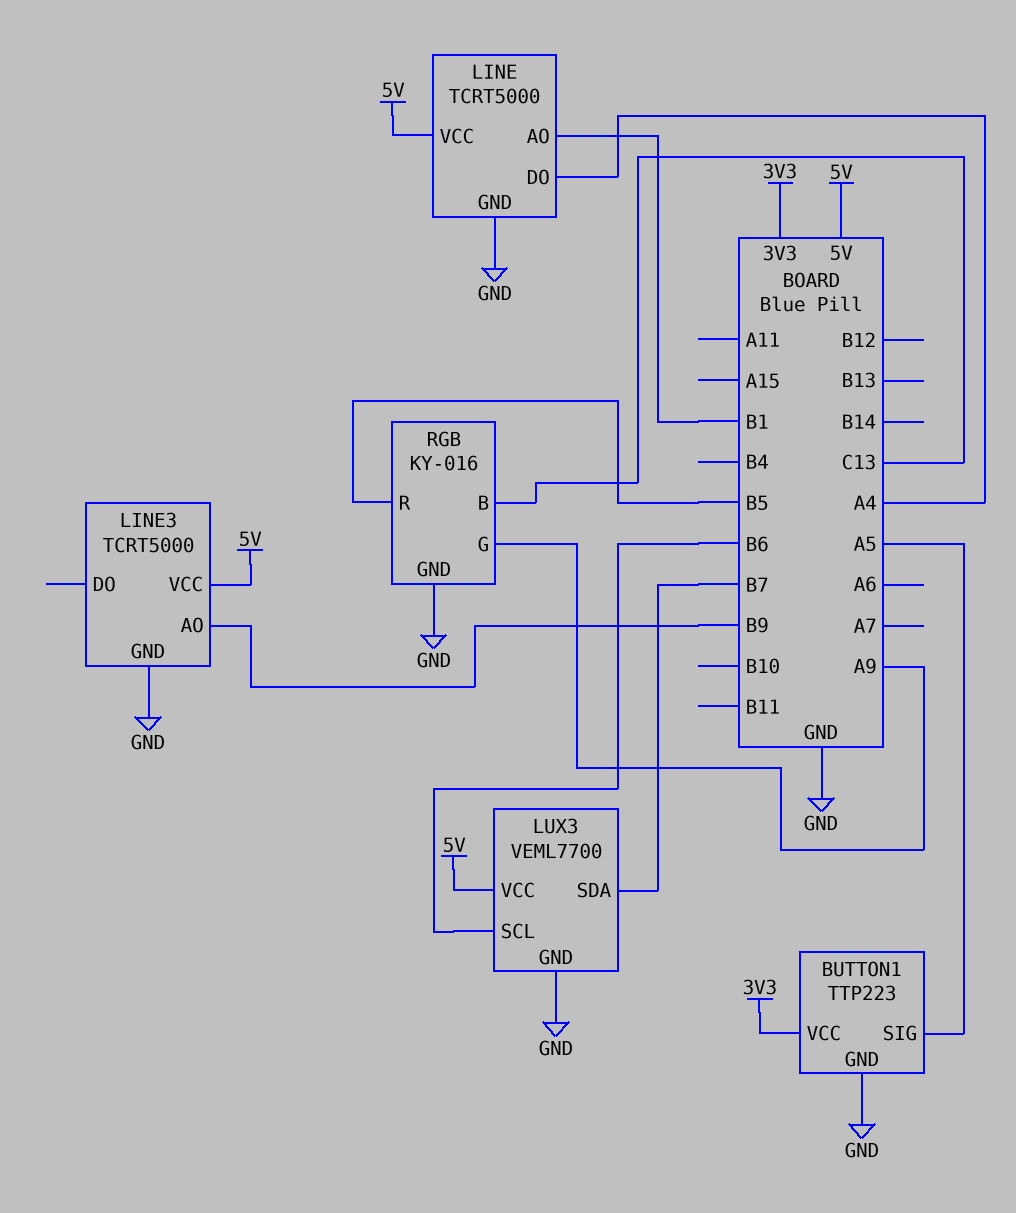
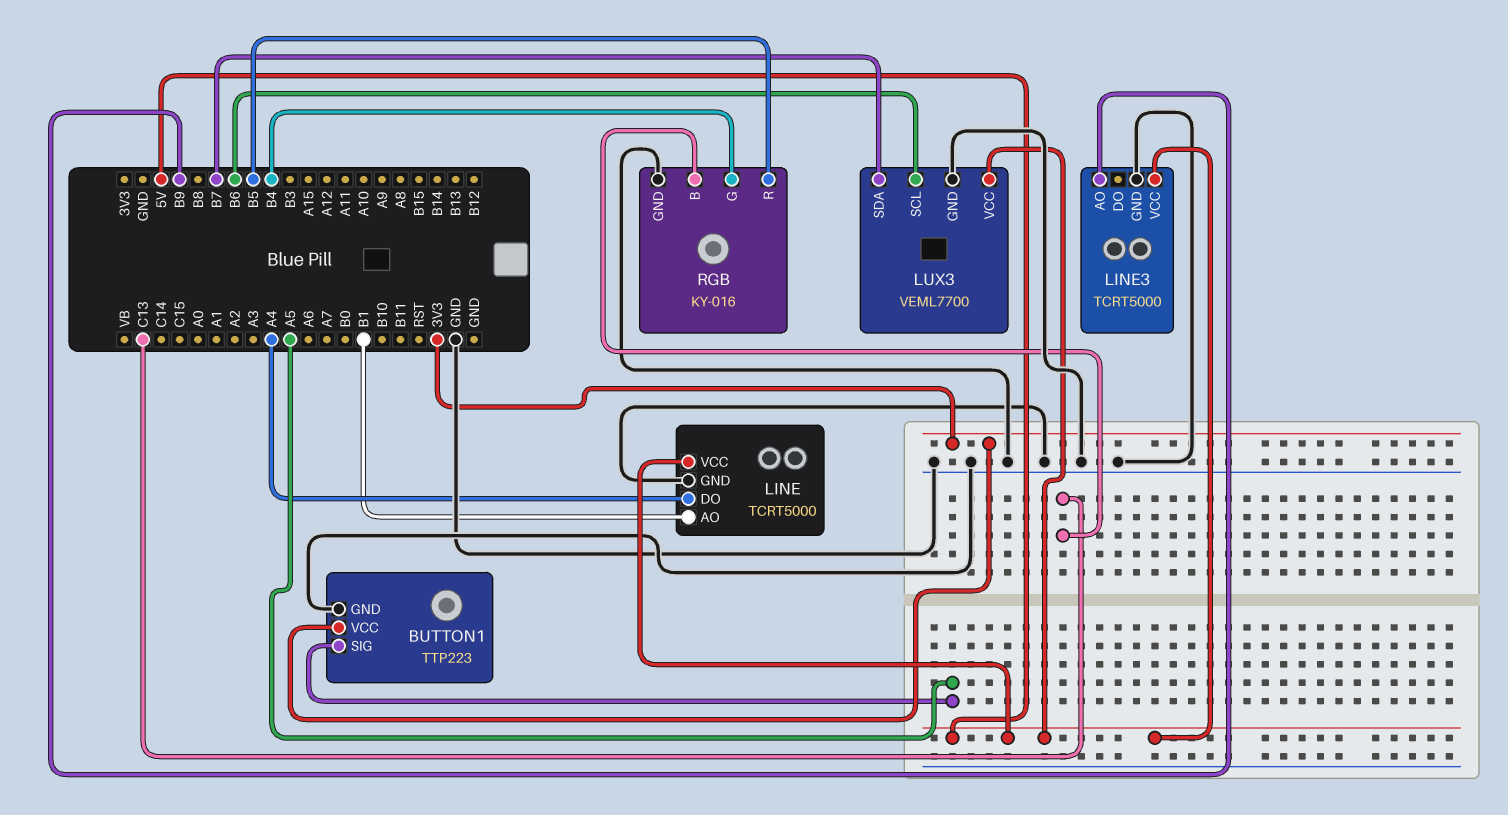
RGB pin G: A9 -> B4

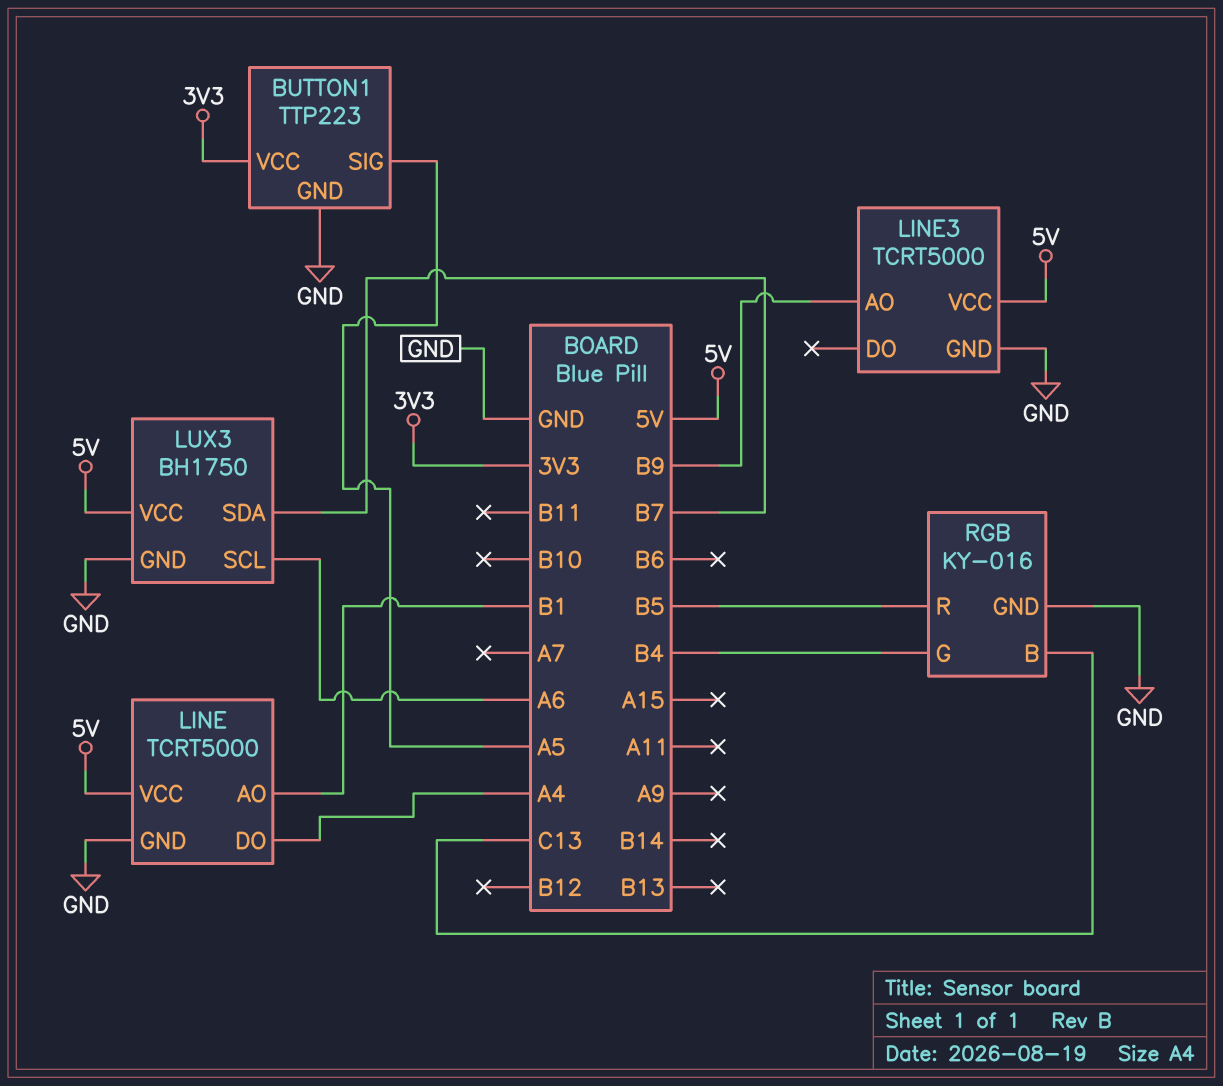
LUX3: VEML7700 -> BH1750
LUX3 pin SCL: B6 -> A6

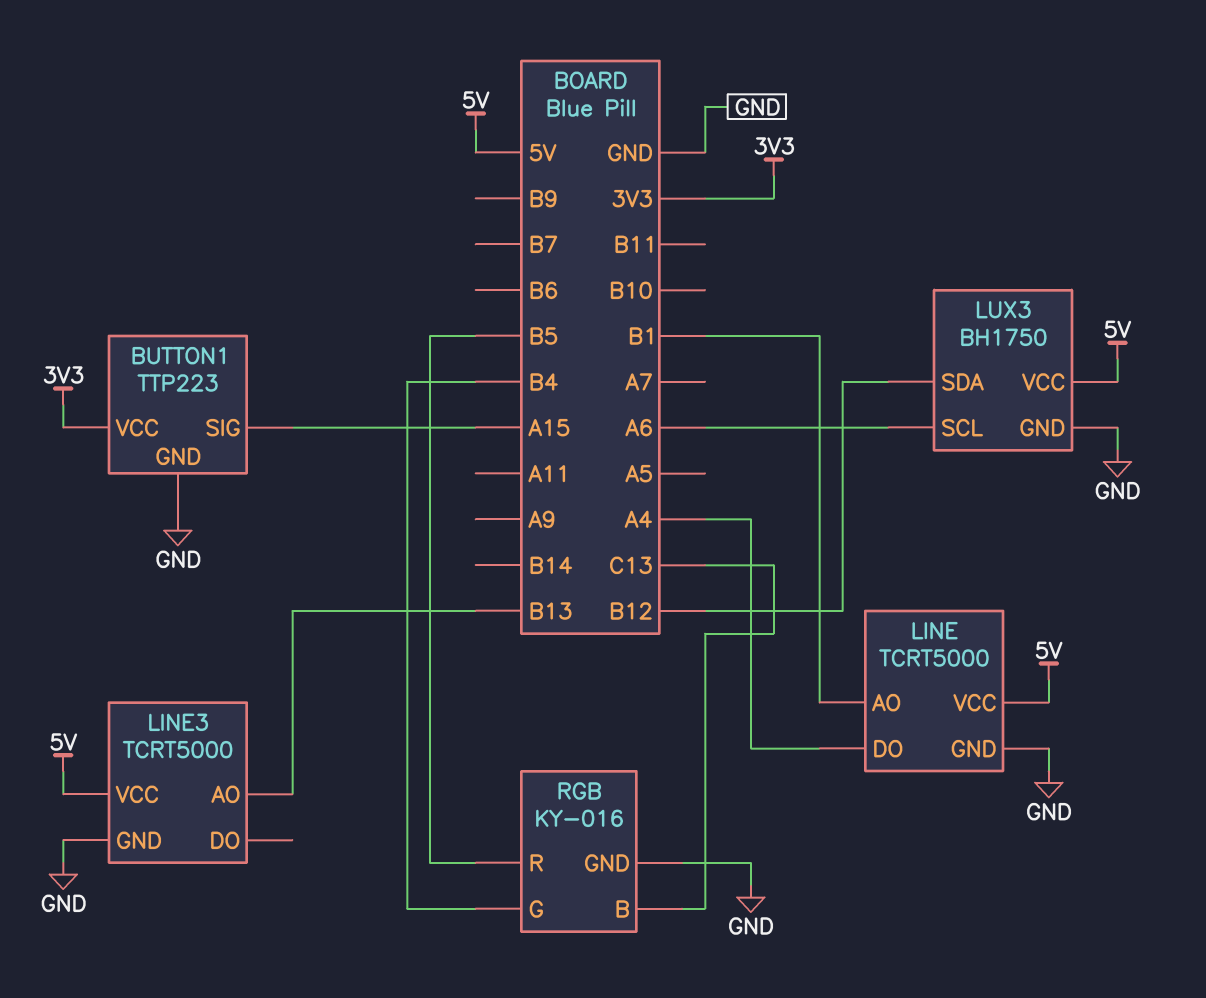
BUTTON1 pin SIG: A5 -> A15
LINE3 pin AO: B9 -> B13
LUX3 pin SDA: B7 -> B12

